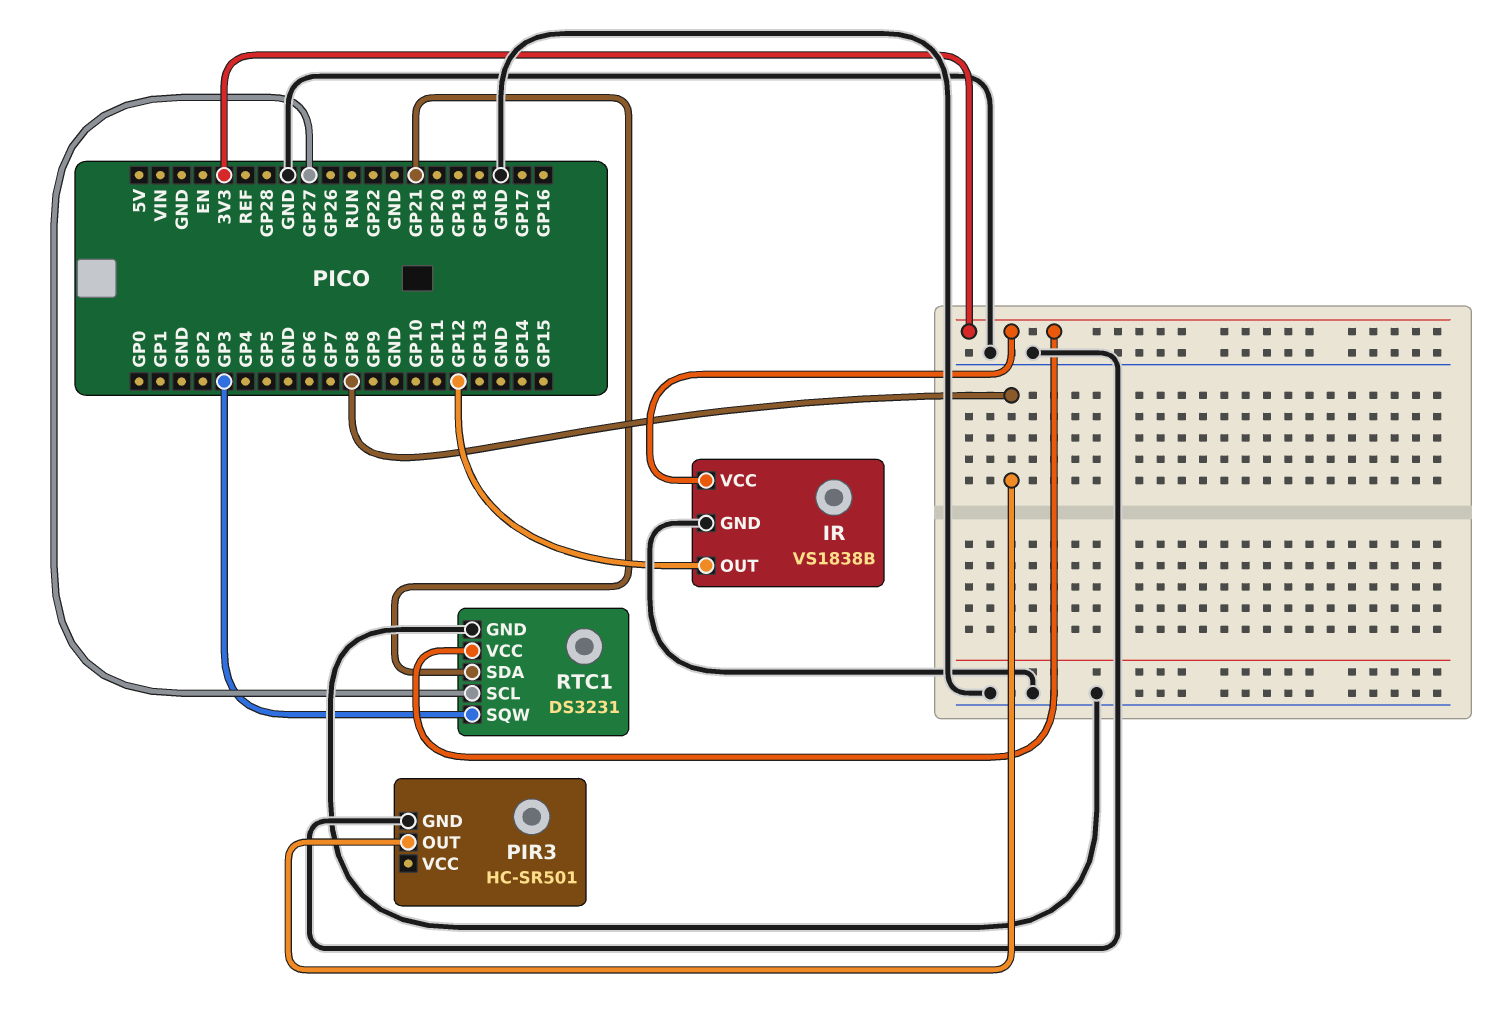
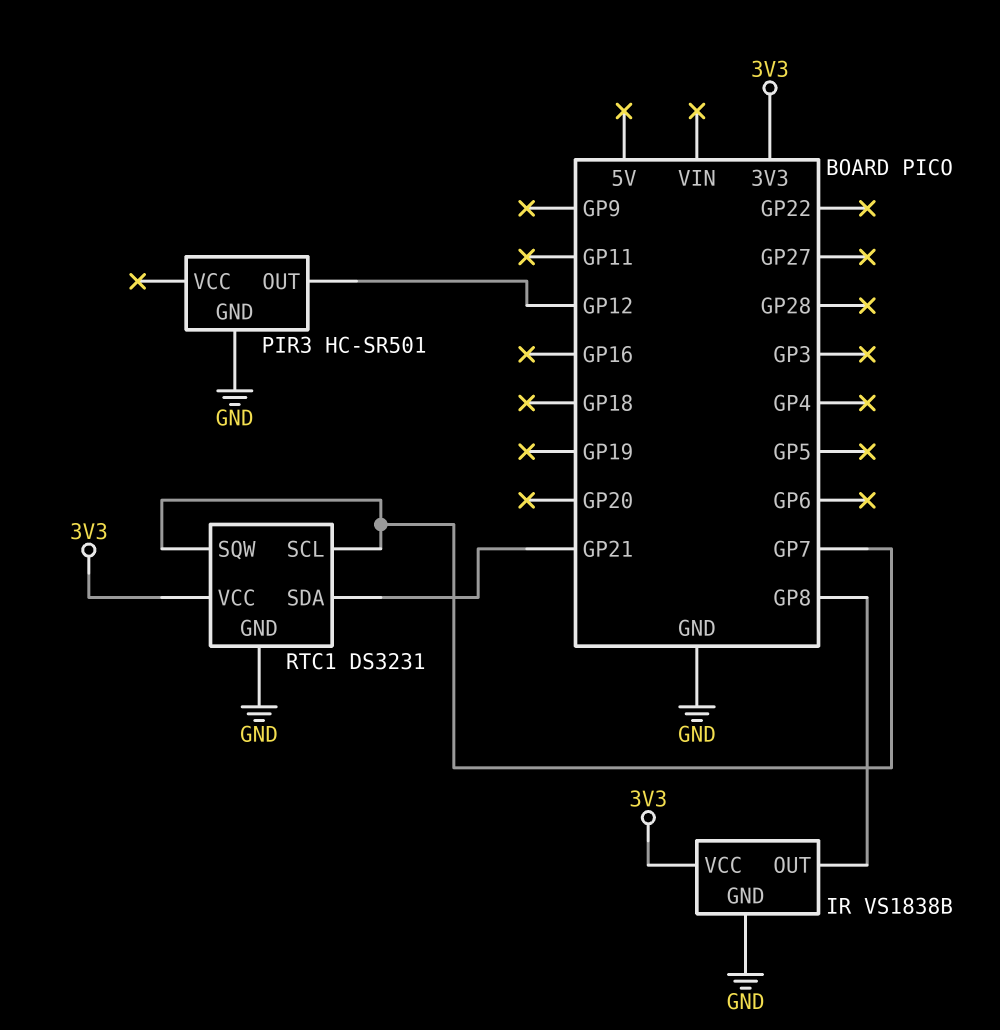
IR pin OUT: GP12 -> GP8
PIR3 pin OUT: GP8 -> GP12
RTC1 pin SCL: GP27 -> GP7
RTC1 pin SQW: GP3 -> GP7

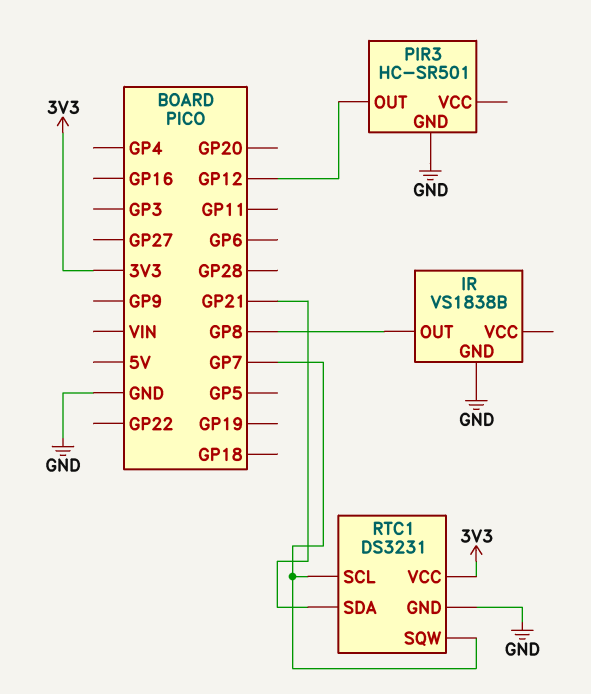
IR pin VCC: 3V3 -> none

